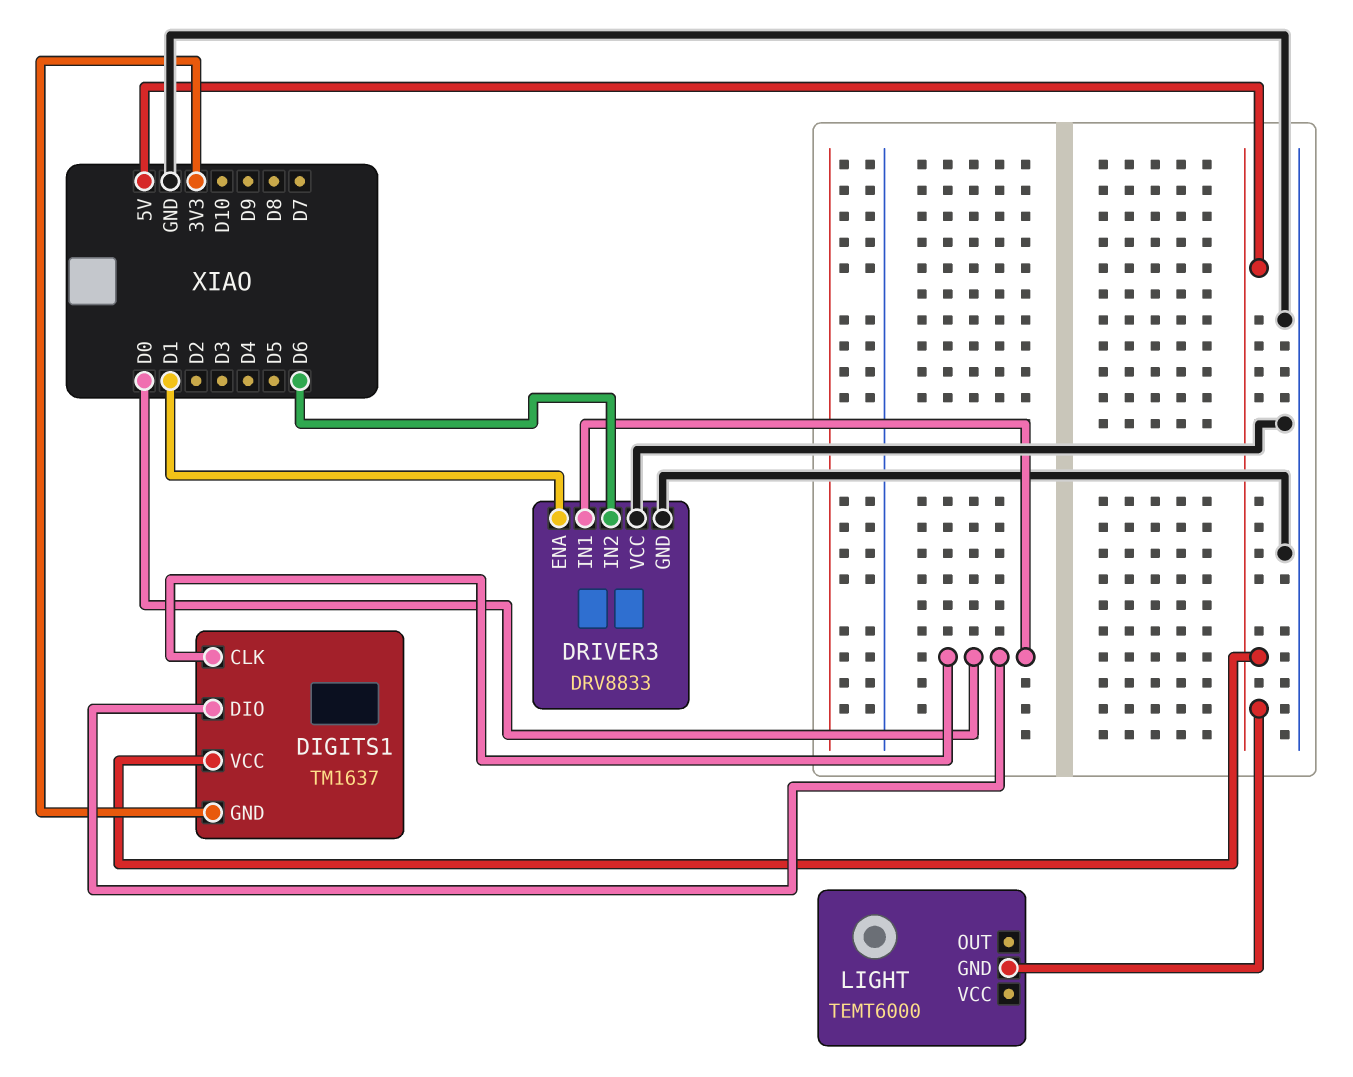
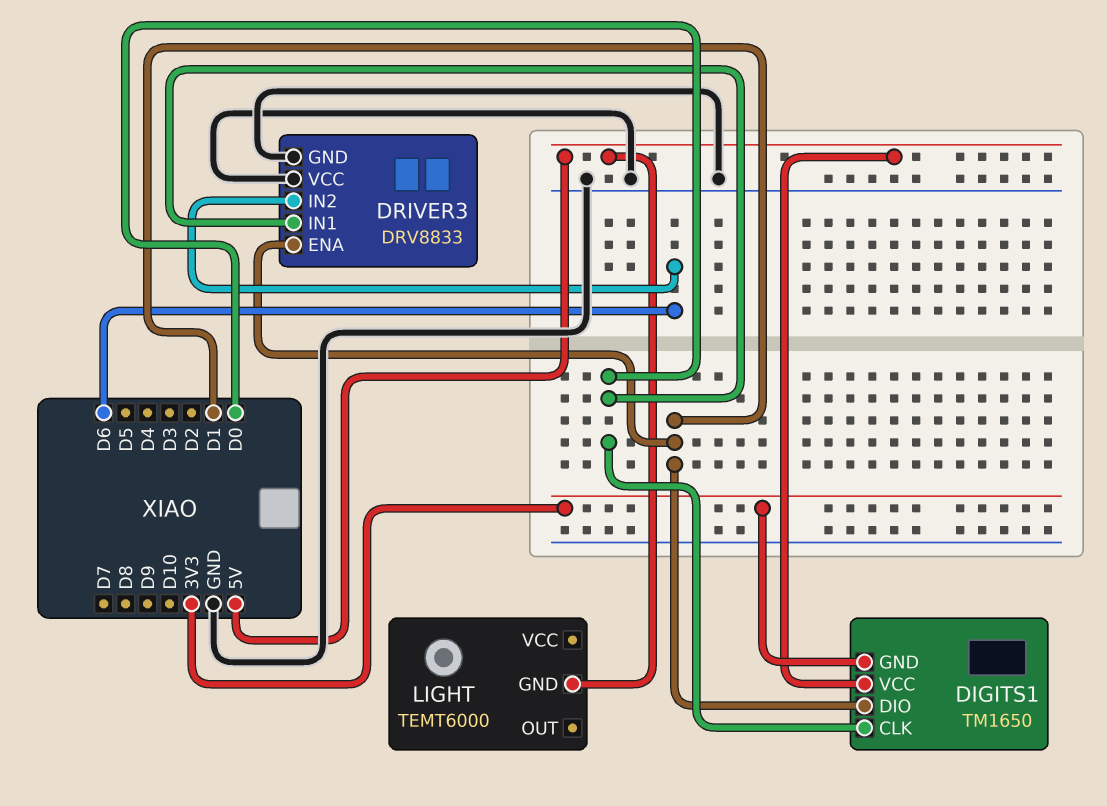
DIGITS1: TM1637 -> TM1650
DIGITS1 pin DIO: D0 -> D1

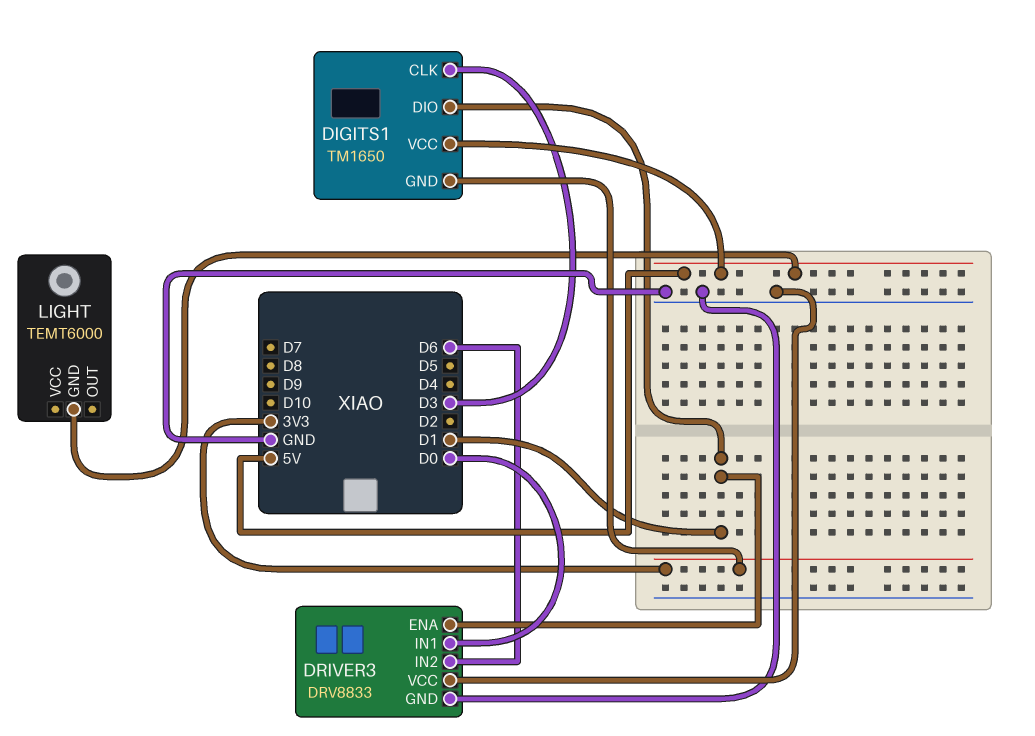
DIGITS1 pin CLK: D0 -> D3

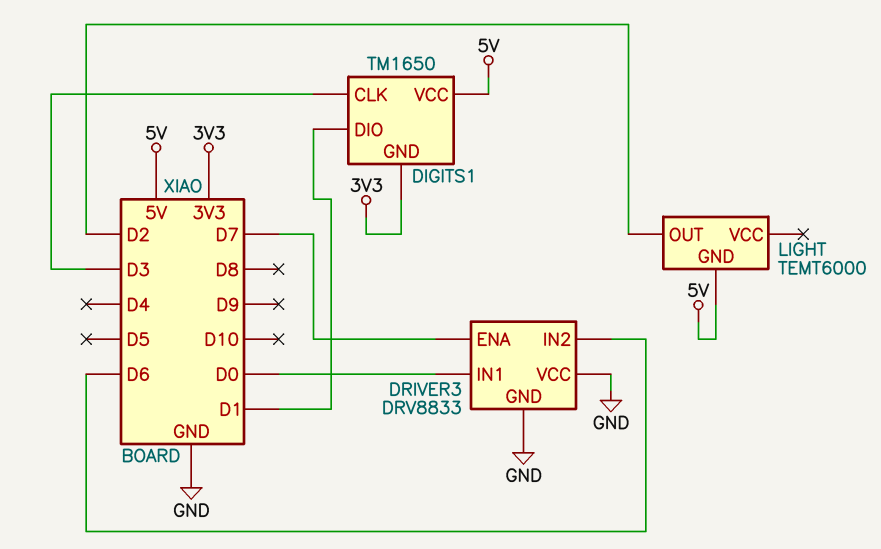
DRIVER3 pin ENA: D1 -> D7
LIGHT pin OUT: none -> D2

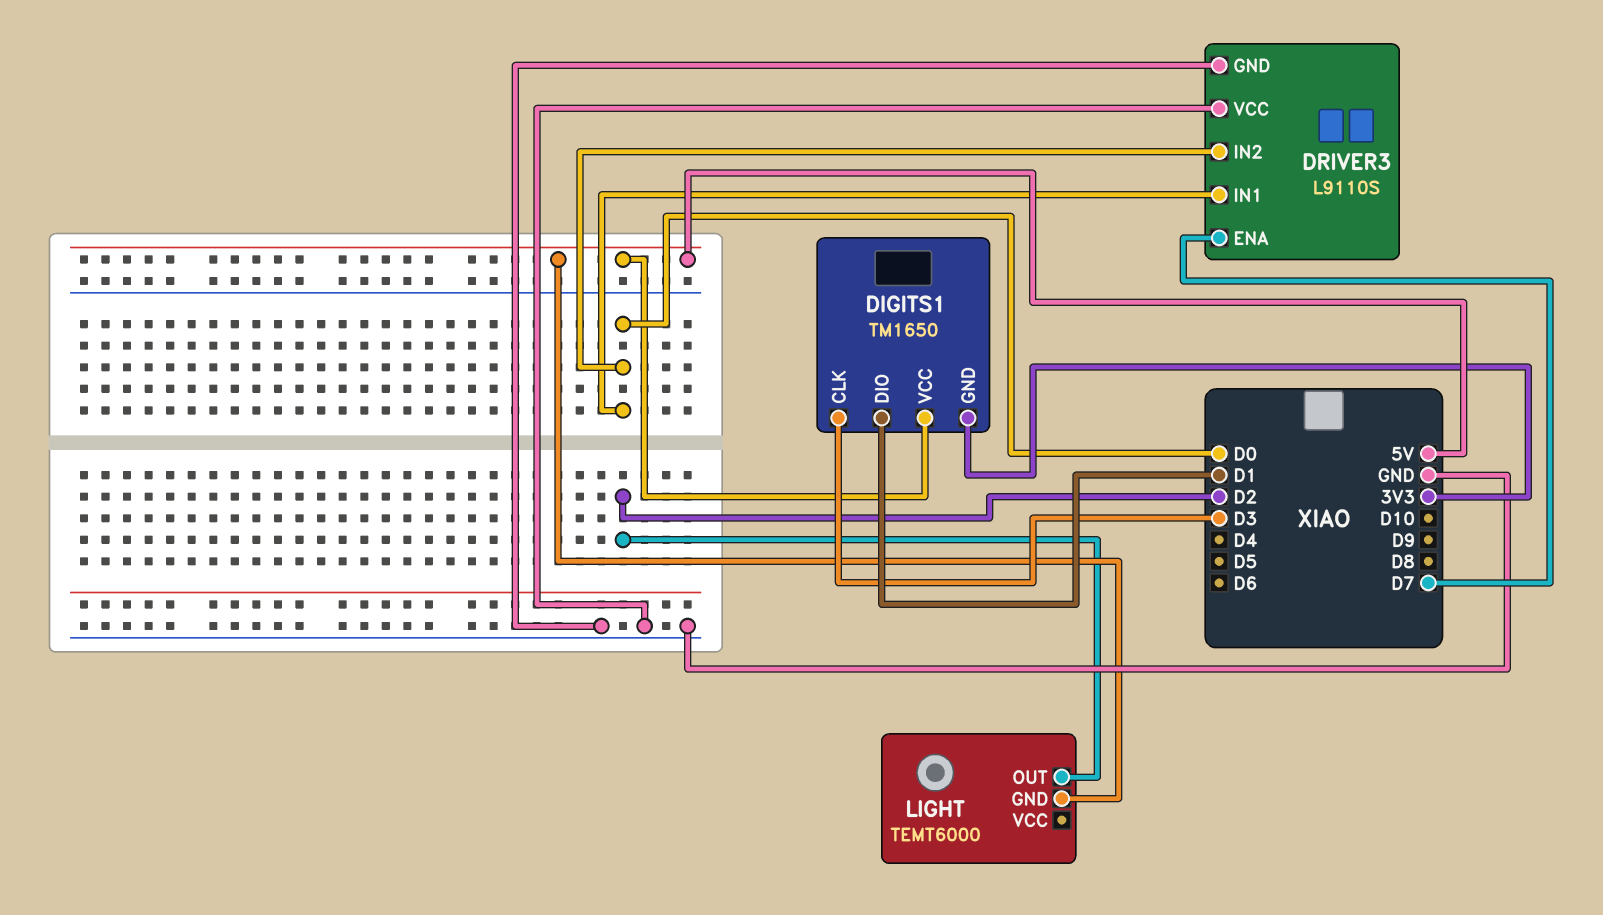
DRIVER3: DRV8833 -> L9110S
DRIVER3 pin IN2: D6 -> D0

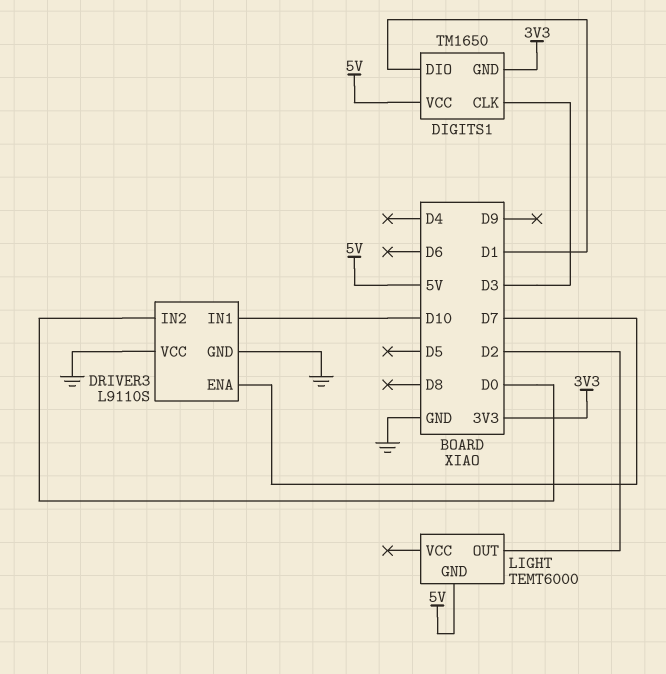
DRIVER3 pin IN1: D0 -> D10

